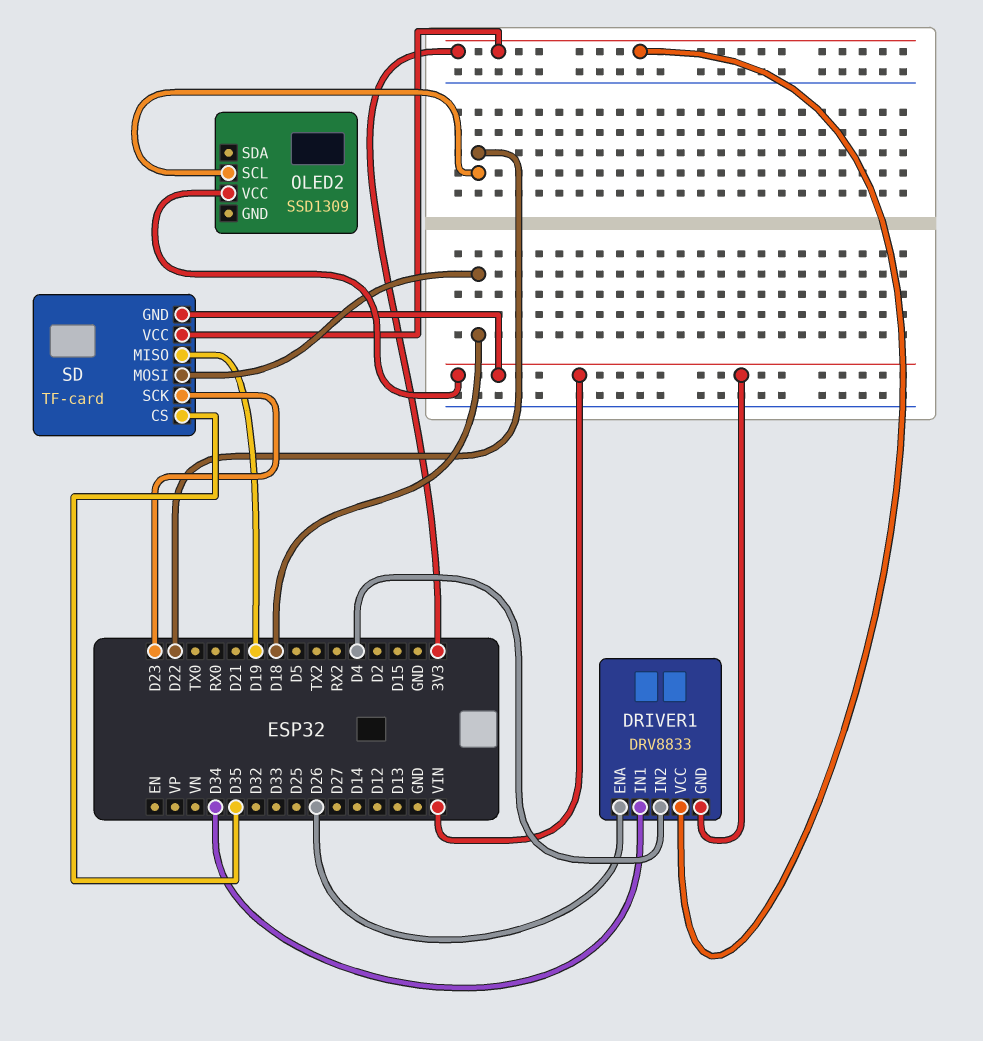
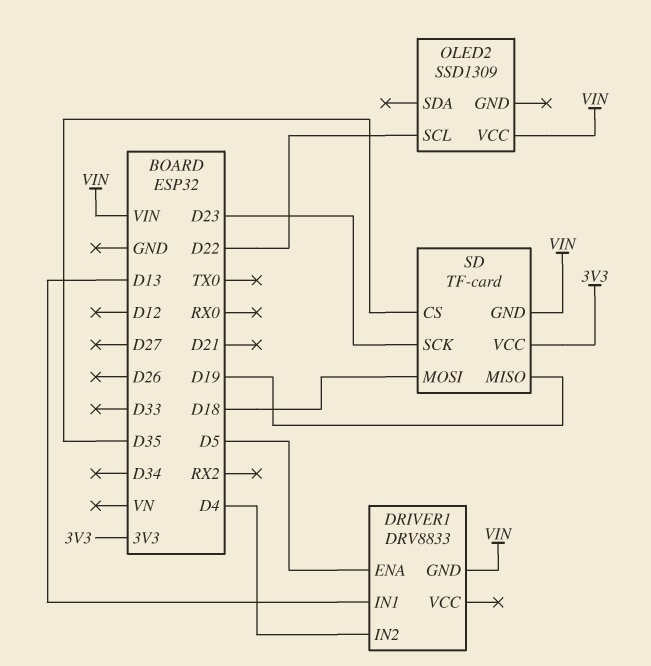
DRIVER1 pin ENA: D26 -> D5
DRIVER1 pin IN1: D34 -> D13
DRIVER1 pin VCC: 3V3 -> none

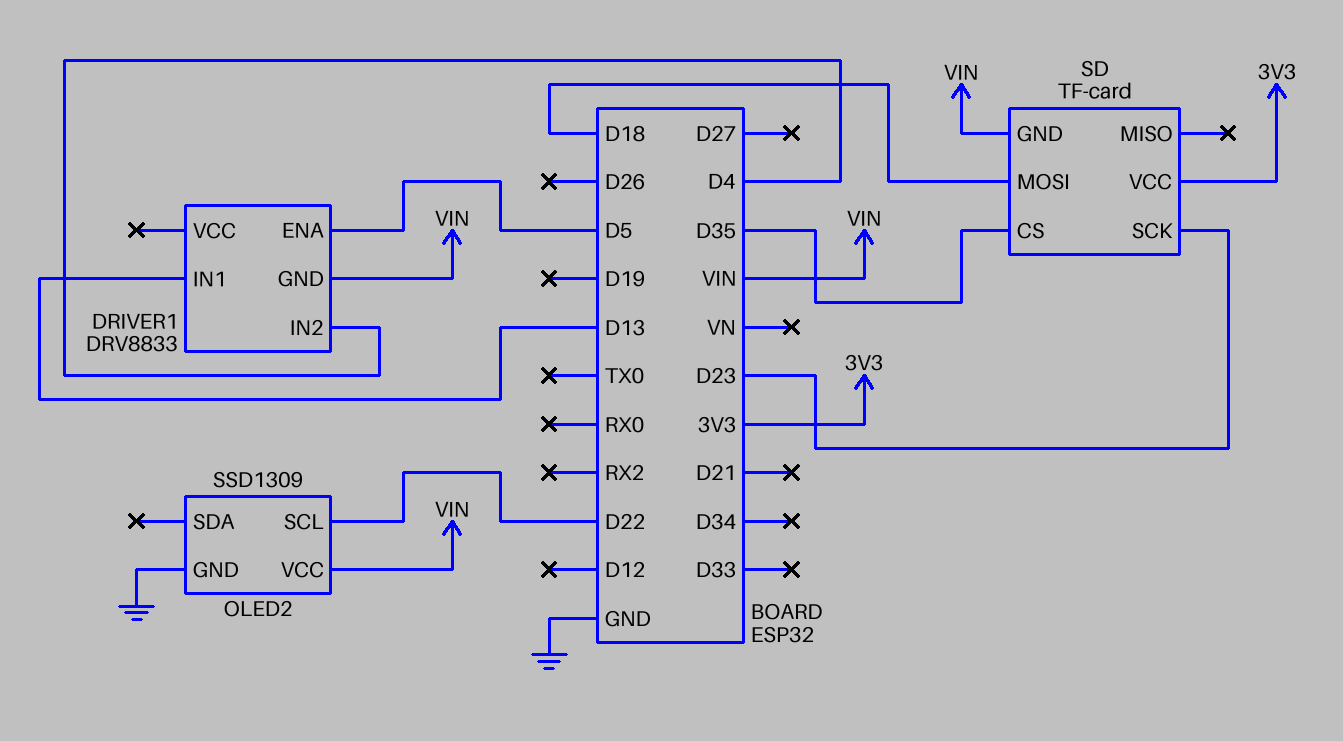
OLED2 pin GND: none -> GND
SD pin MISO: D19 -> none

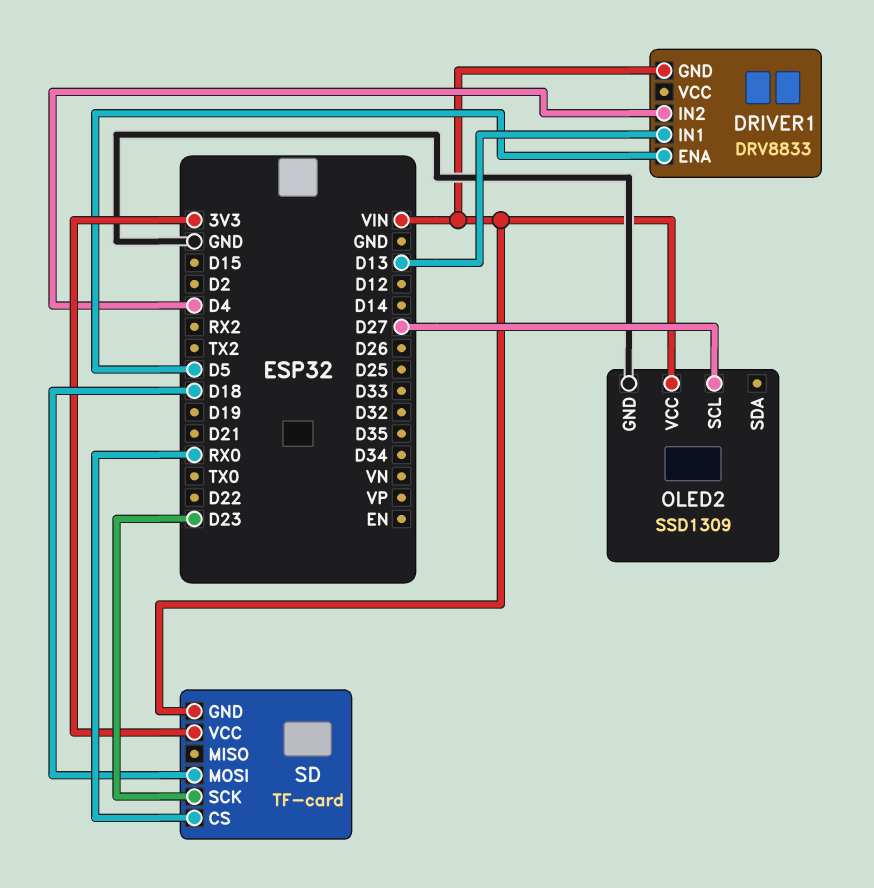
OLED2 pin SCL: D22 -> D27
SD pin CS: D35 -> RX0

